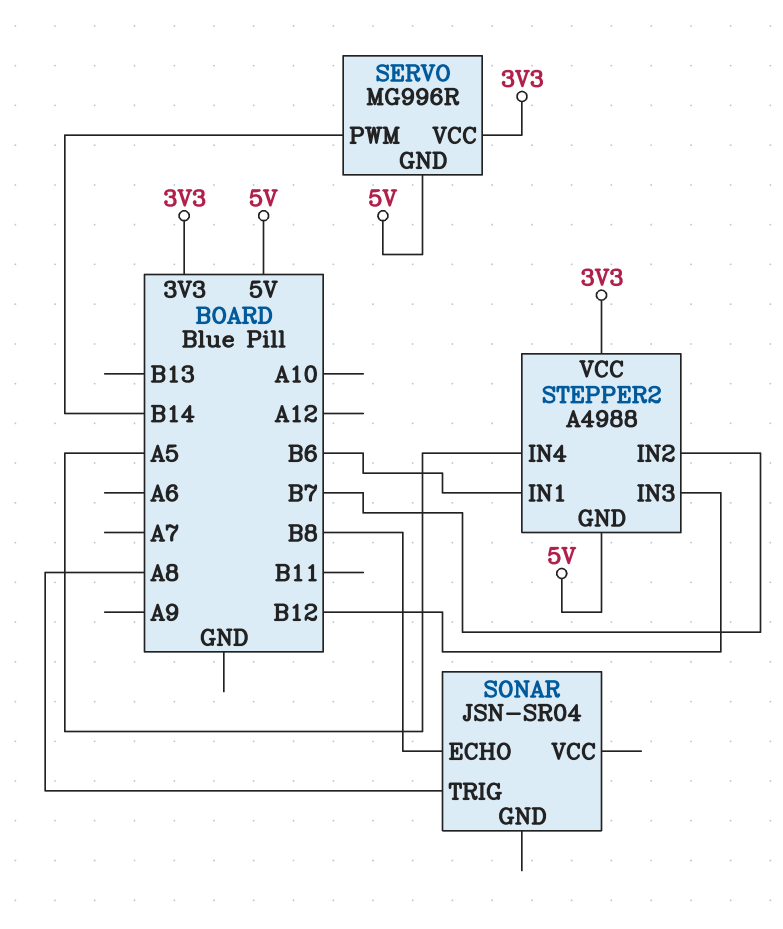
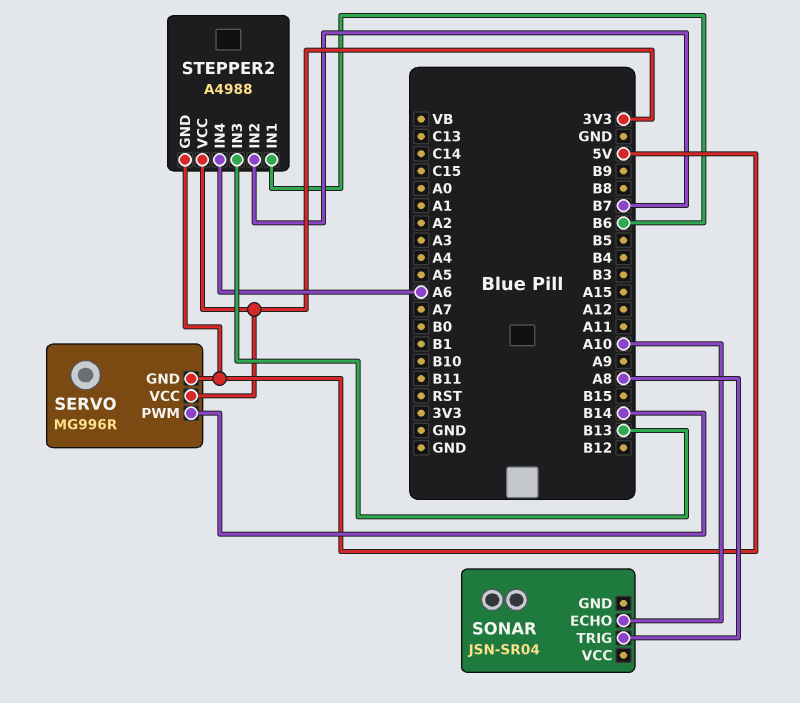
SONAR pin ECHO: B8 -> A10
STEPPER2 pin IN3: B12 -> B13
STEPPER2 pin IN4: A5 -> A6

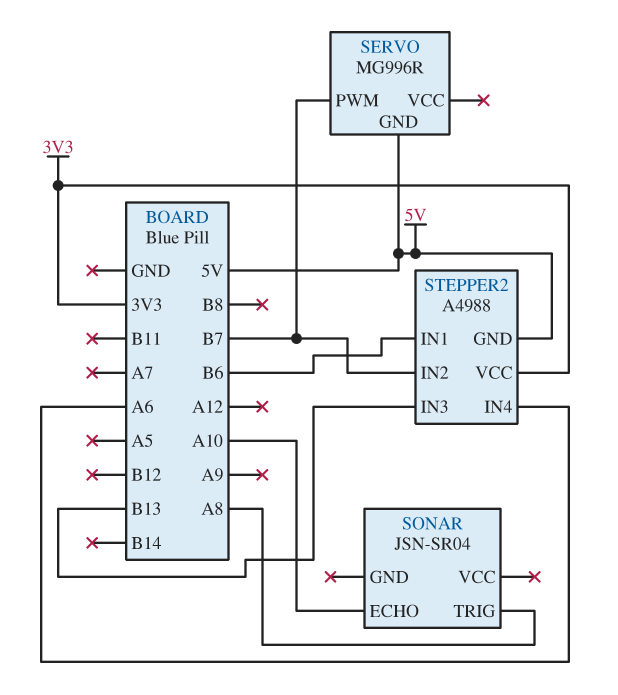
SERVO pin PWM: B14 -> B7
SERVO pin VCC: 3V3 -> none

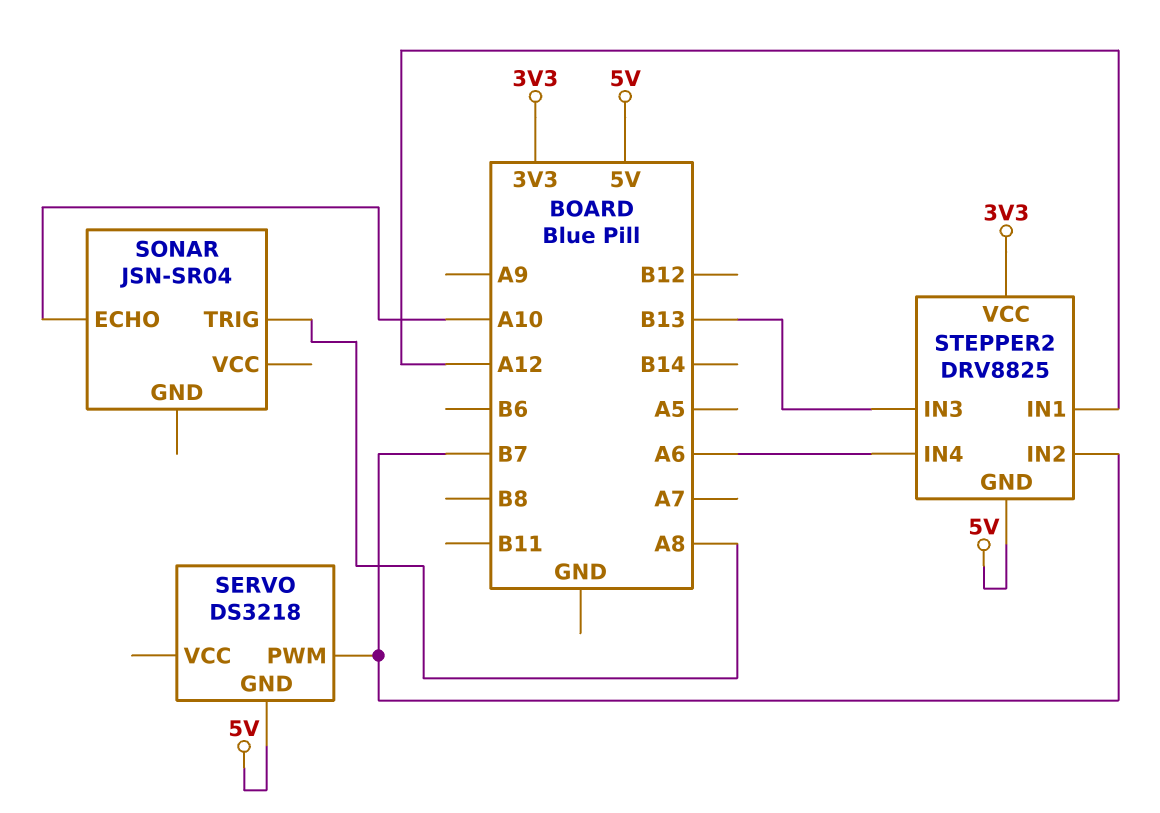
SERVO: MG996R -> DS3218
STEPPER2: A4988 -> DRV8825
STEPPER2 pin IN1: B6 -> A12

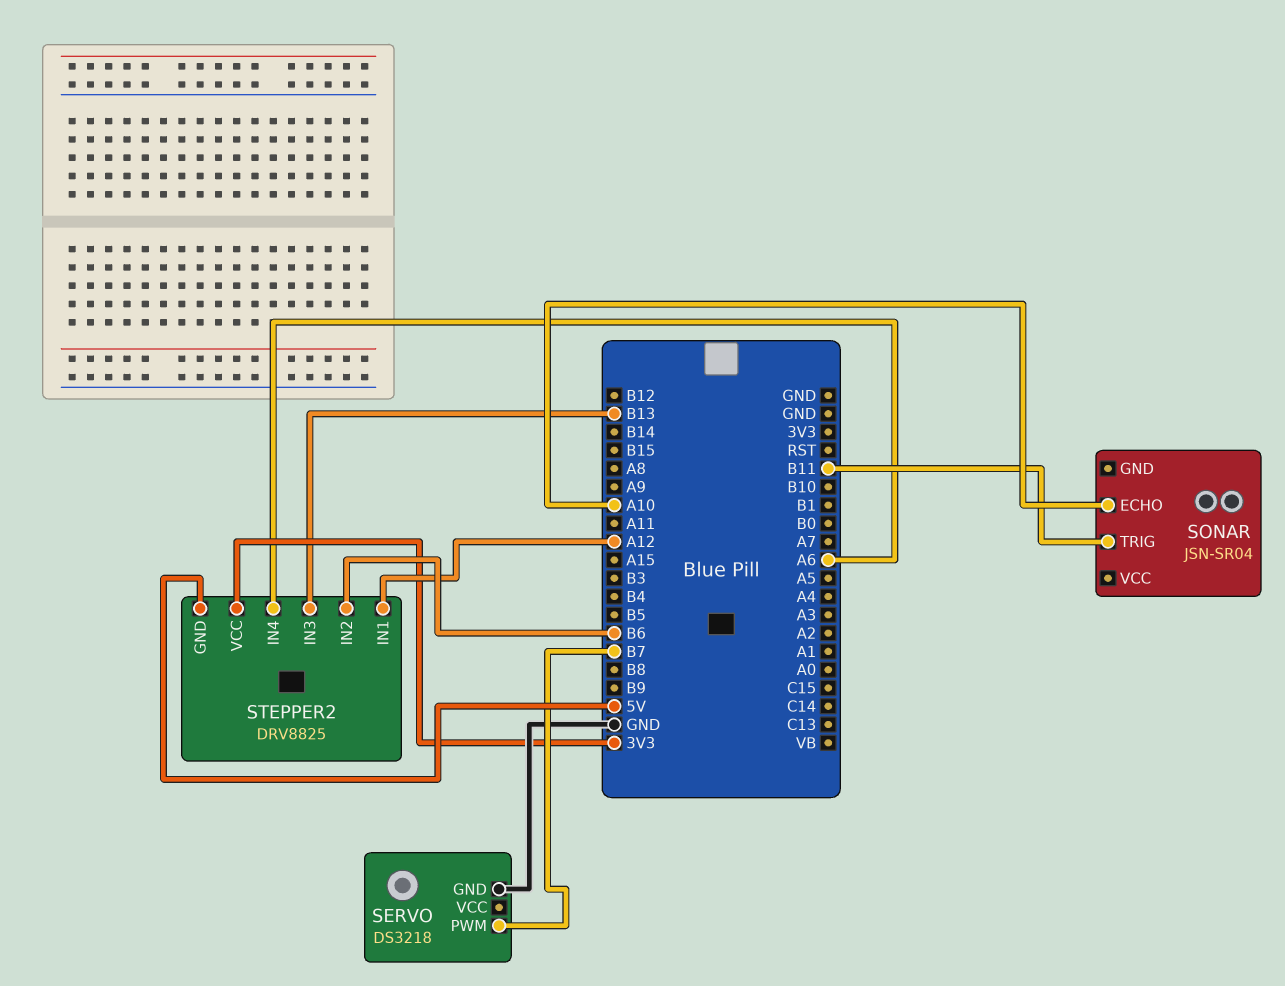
SERVO pin GND: 5V -> GND
SONAR pin TRIG: A8 -> B11
STEPPER2 pin IN2: B7 -> B6

